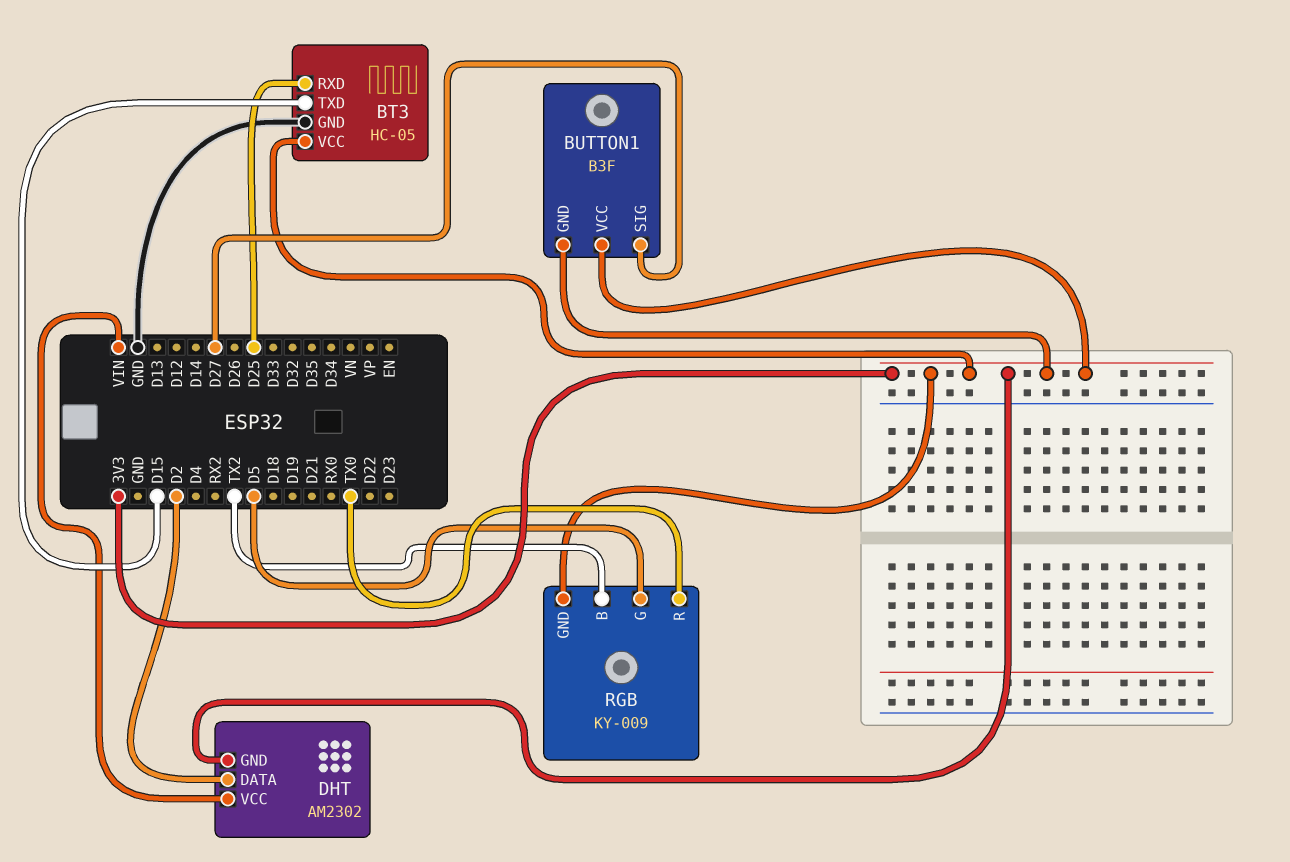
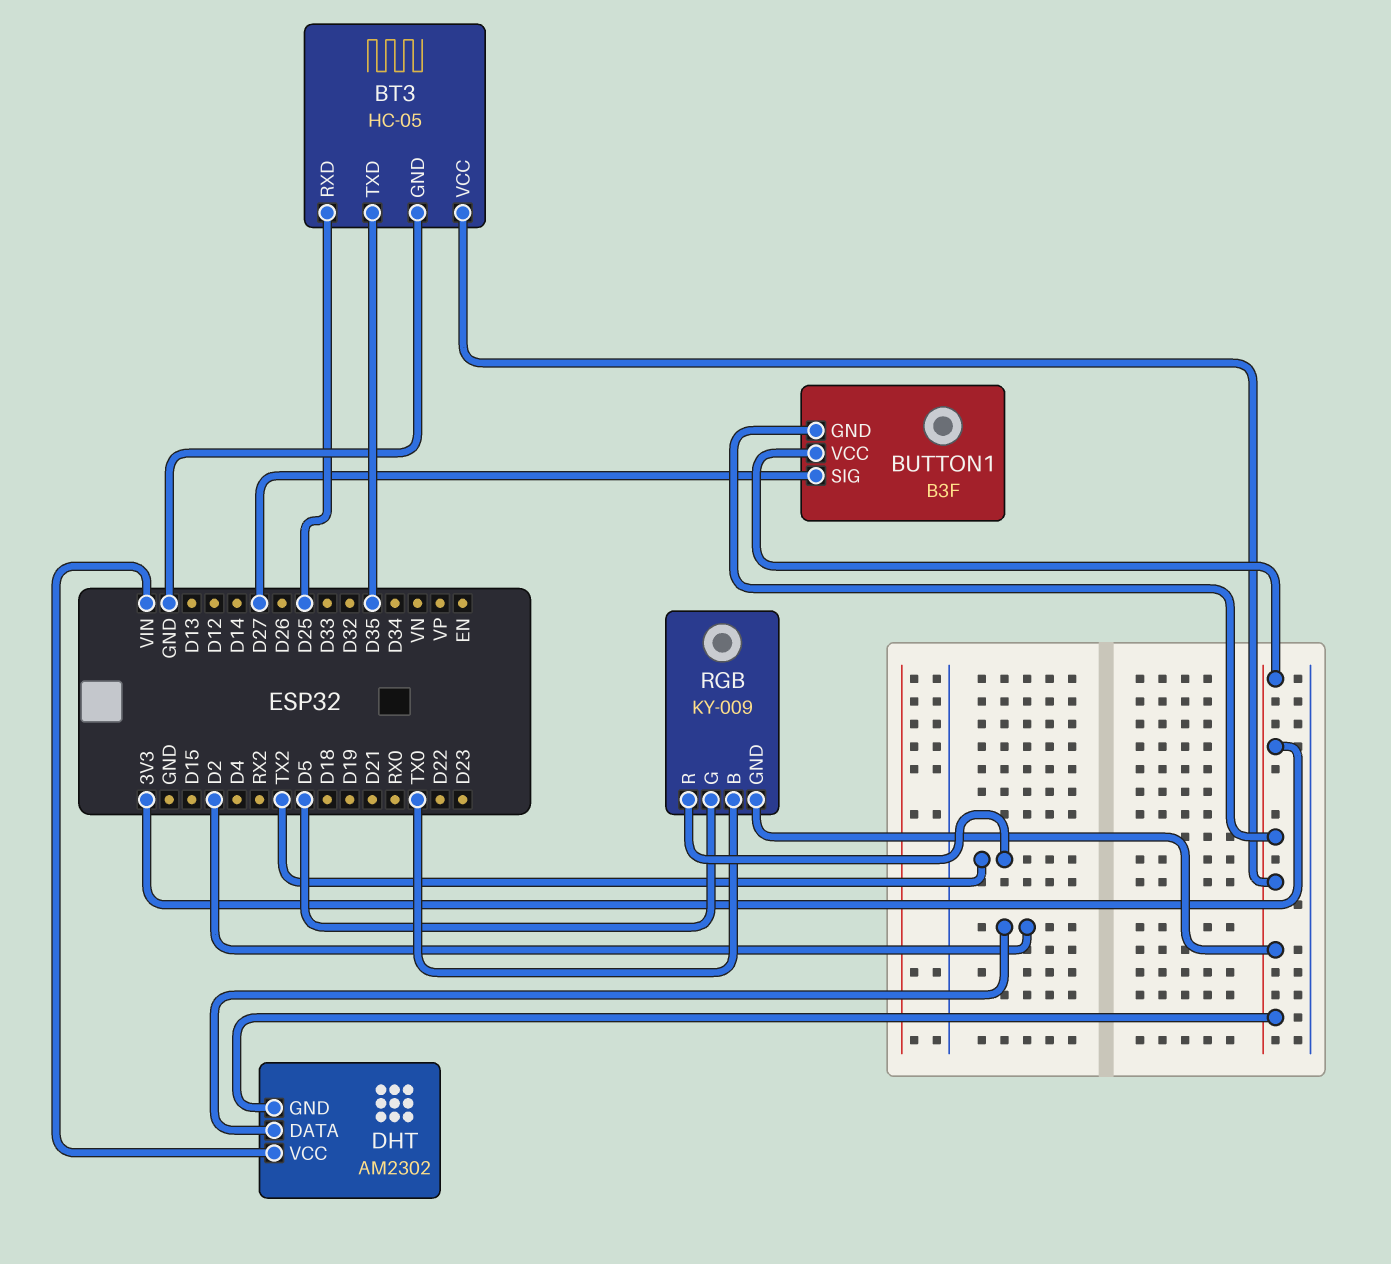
BT3 pin TXD: D15 -> D35
RGB pin B: TX2 -> TX0
RGB pin R: TX0 -> TX2

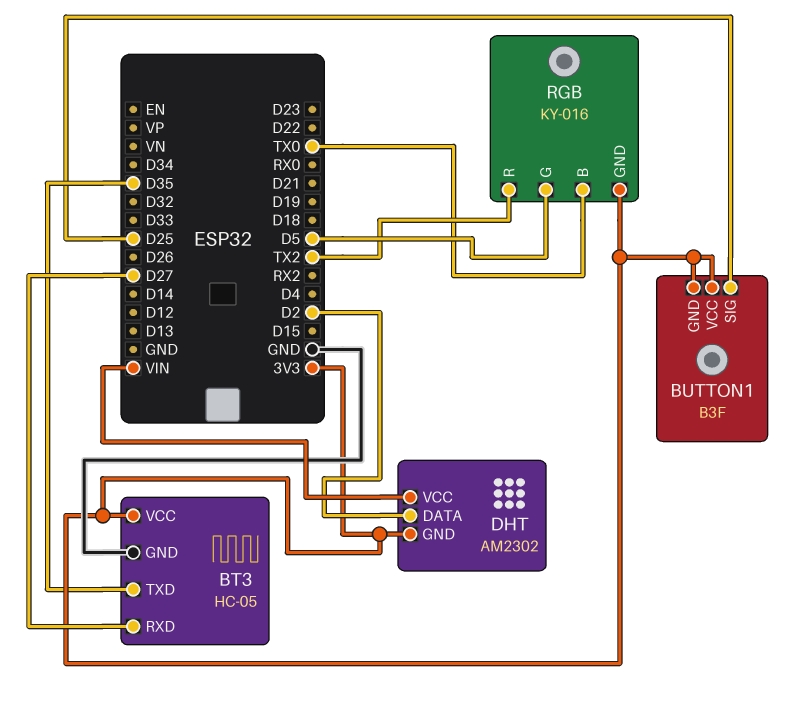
BT3 pin RXD: D25 -> D27
BUTTON1 pin SIG: D27 -> D25
RGB: KY-009 -> KY-016

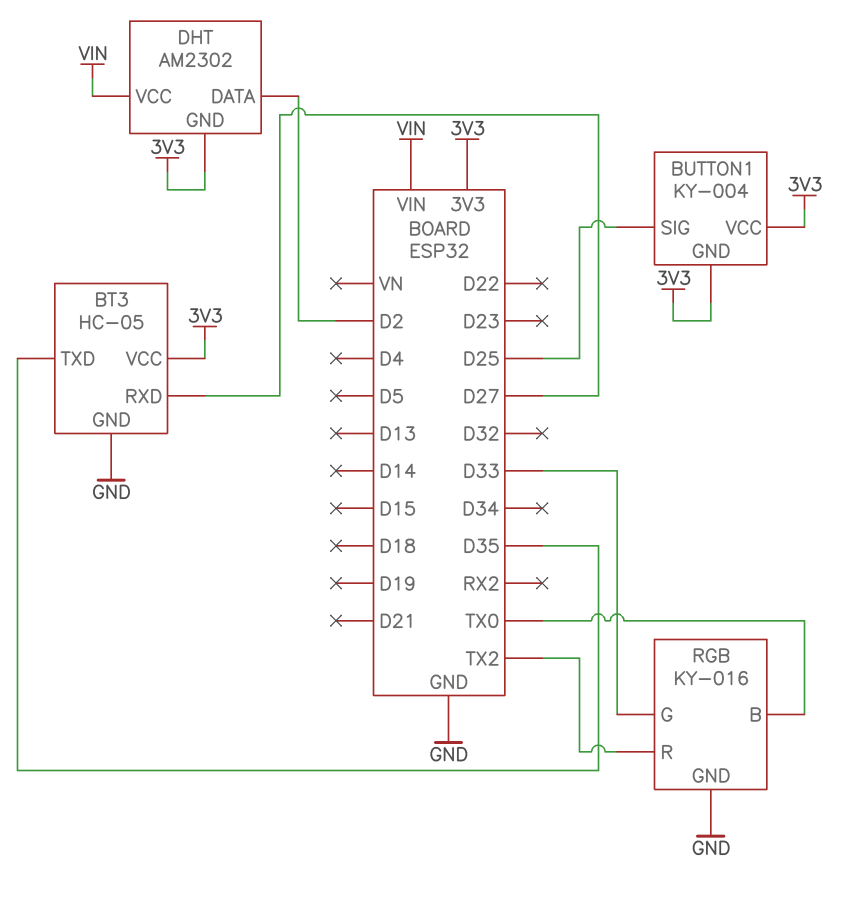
BUTTON1: B3F -> KY-004
RGB pin G: D5 -> D33
RGB pin GND: 3V3 -> GND

